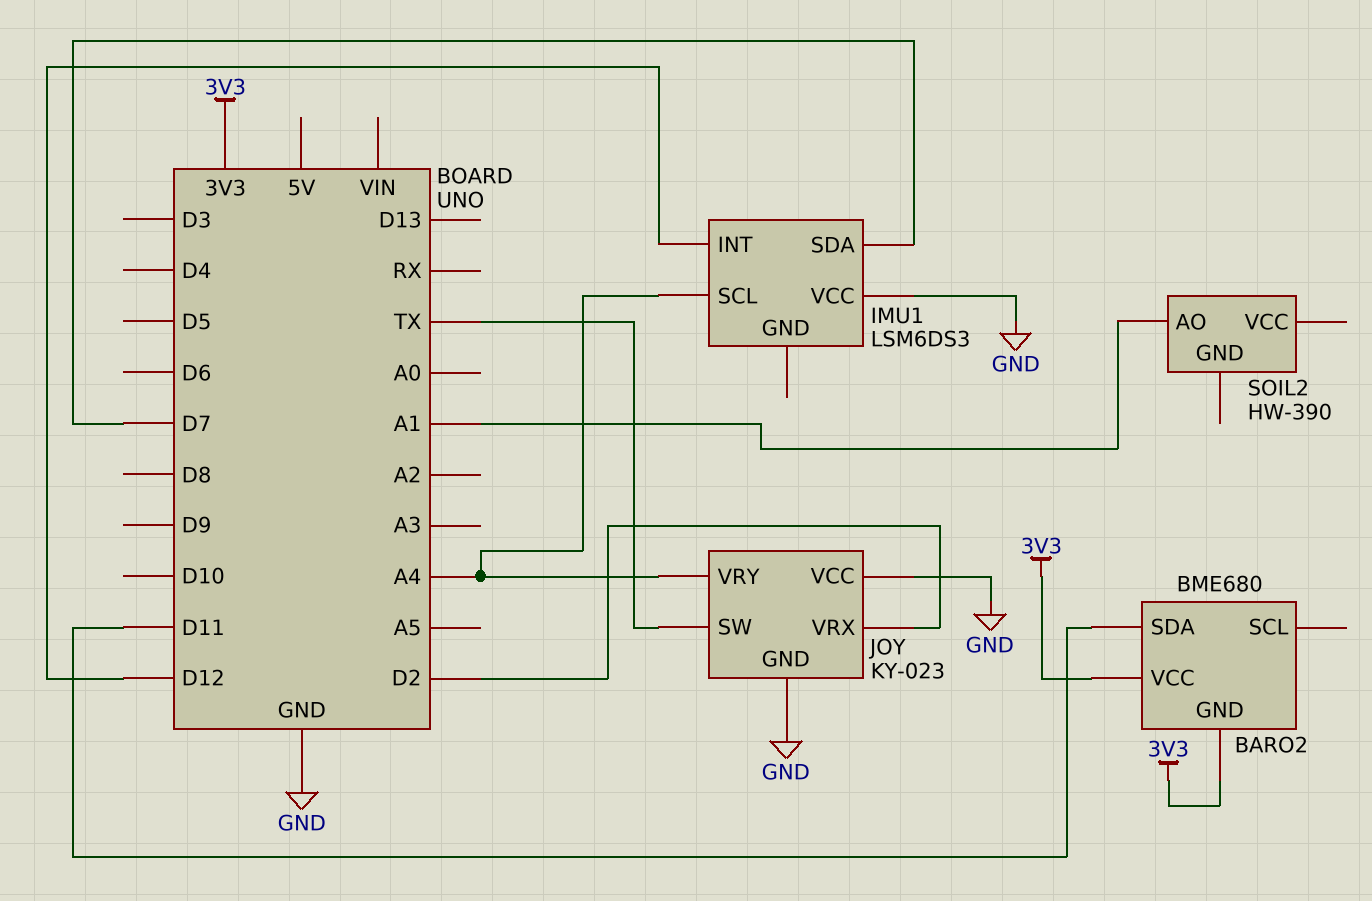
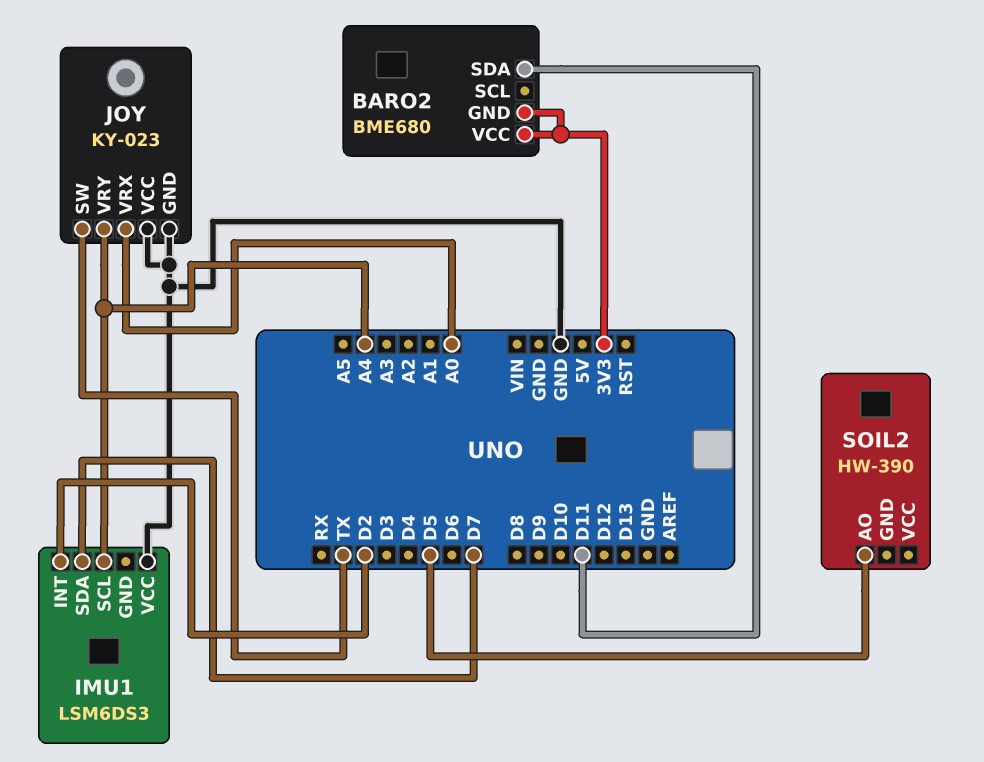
IMU1 pin INT: D12 -> D2
JOY pin VRX: D2 -> A0
SOIL2 pin AO: A1 -> D5

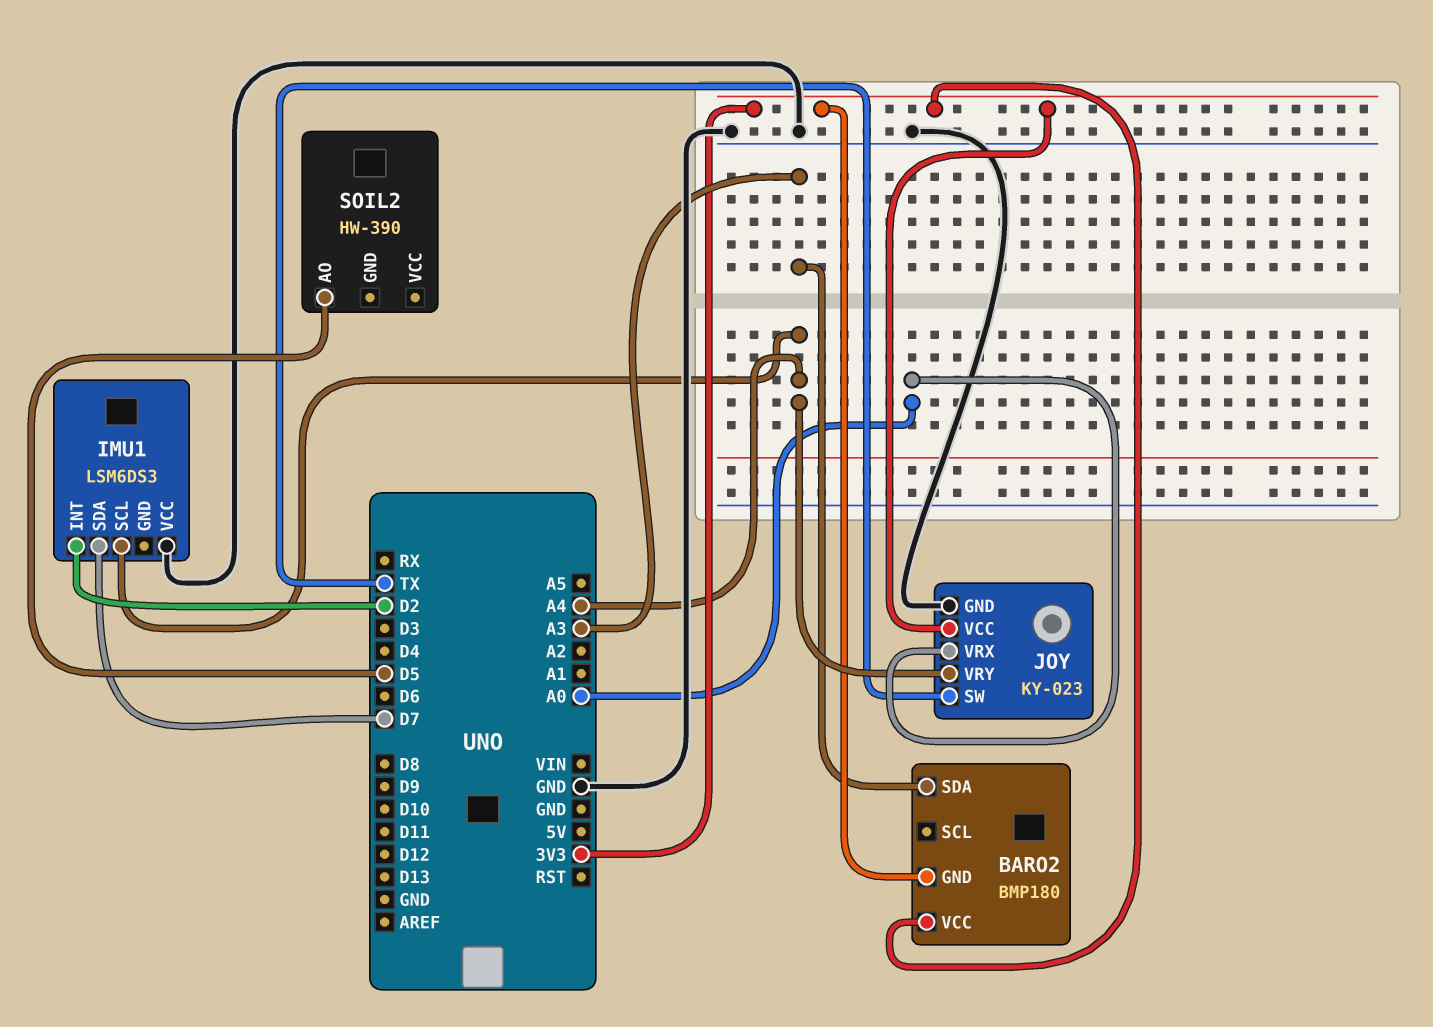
BARO2: BME680 -> BMP180
BARO2 pin SDA: D11 -> A3
JOY pin VCC: GND -> 3V3

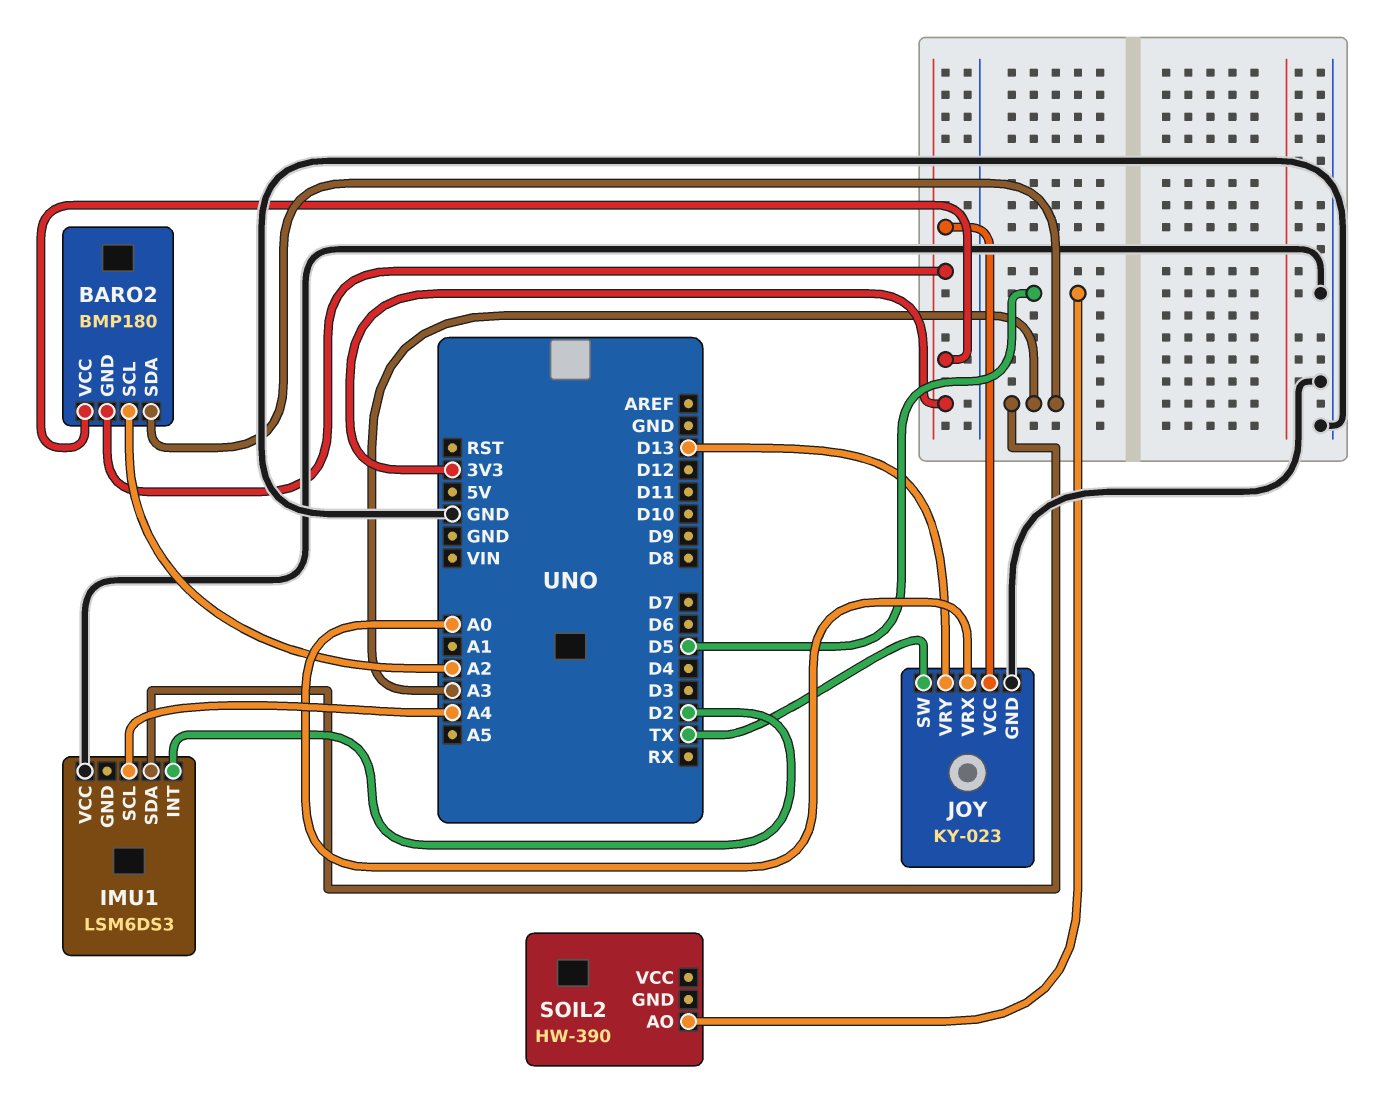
BARO2 pin SCL: none -> A2
IMU1 pin SDA: D7 -> A3
JOY pin VRY: A4 -> D13

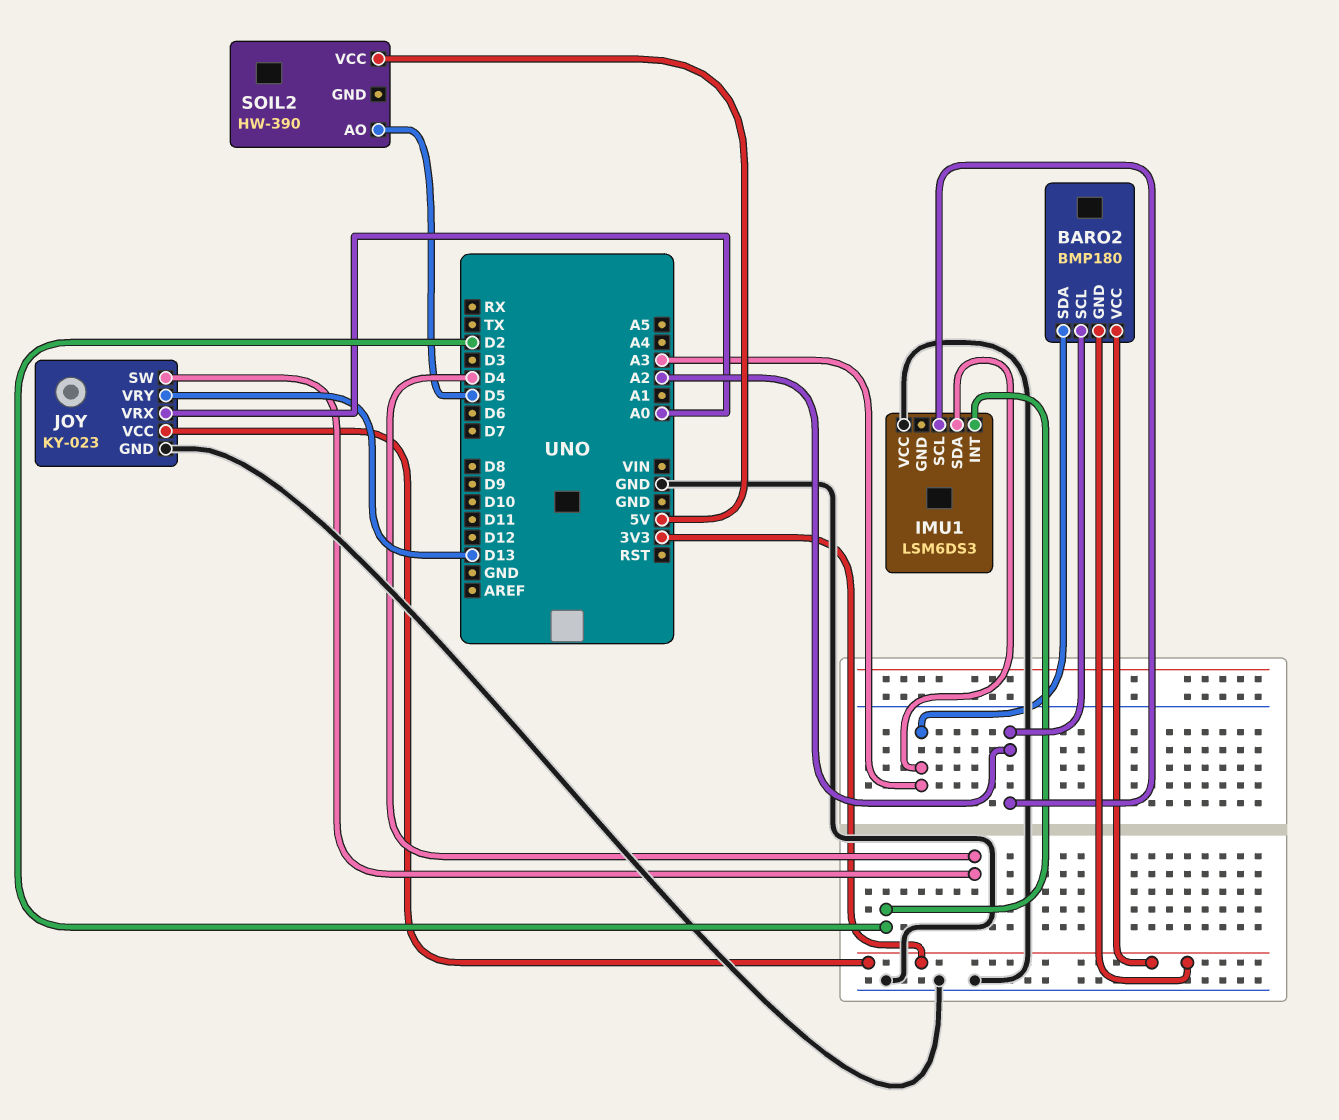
IMU1 pin SCL: A4 -> A2
JOY pin SW: TX -> D4
SOIL2 pin VCC: none -> 5V

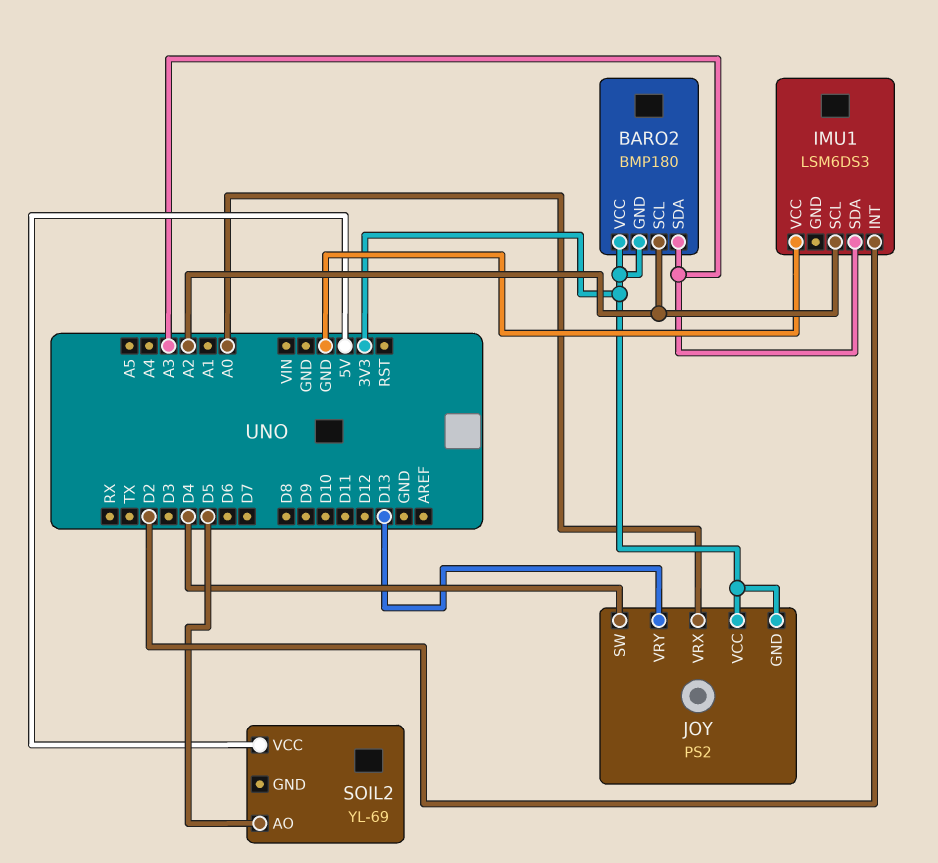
JOY: KY-023 -> PS2
JOY pin GND: GND -> 3V3
SOIL2: HW-390 -> YL-69

